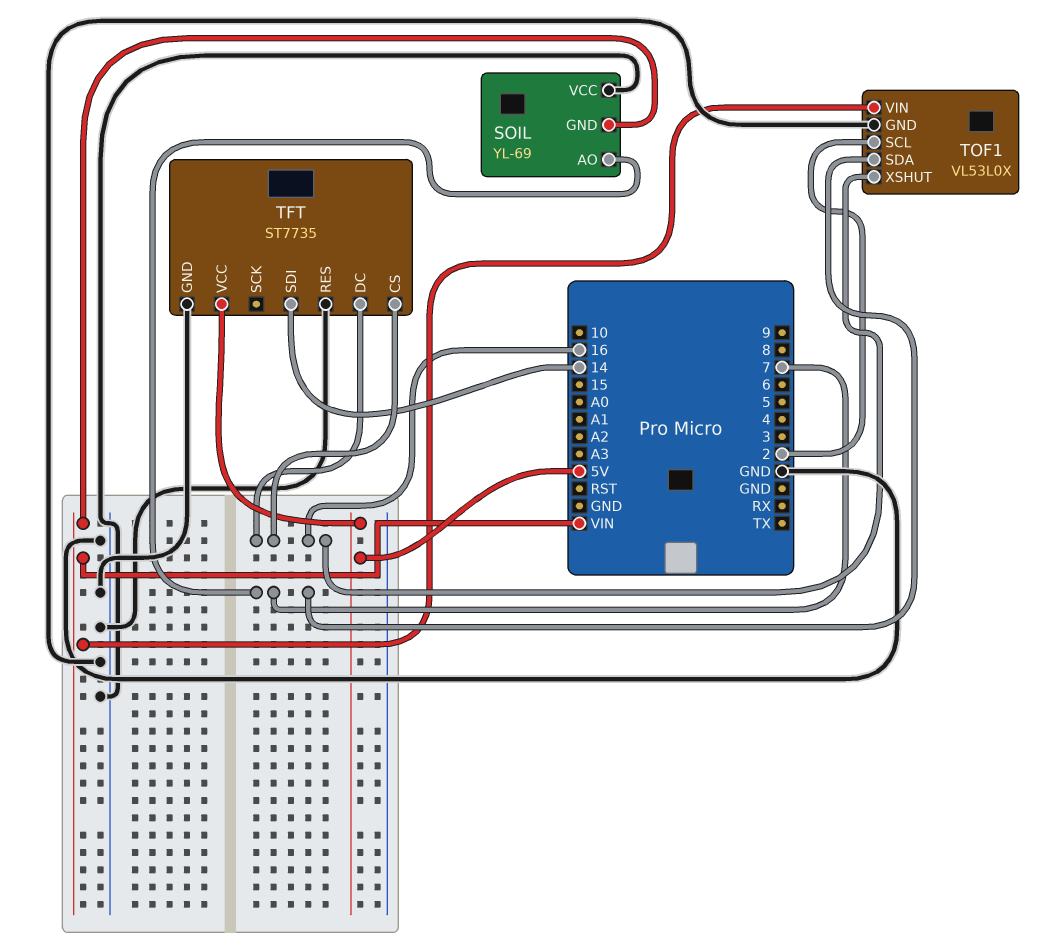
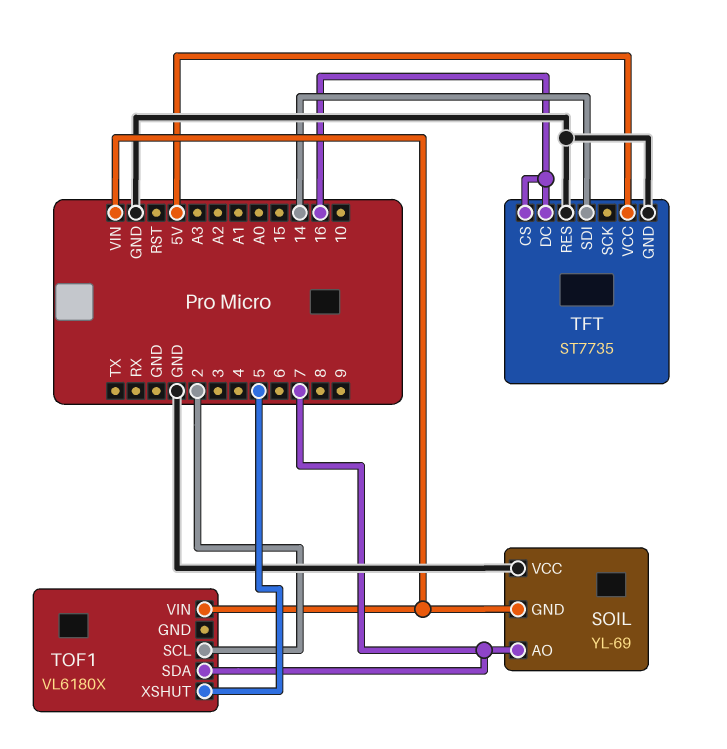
TOF1: VL53L0X -> VL6180X
TOF1 pin GND: GND -> none
TOF1 pin XSHUT: 16 -> 5

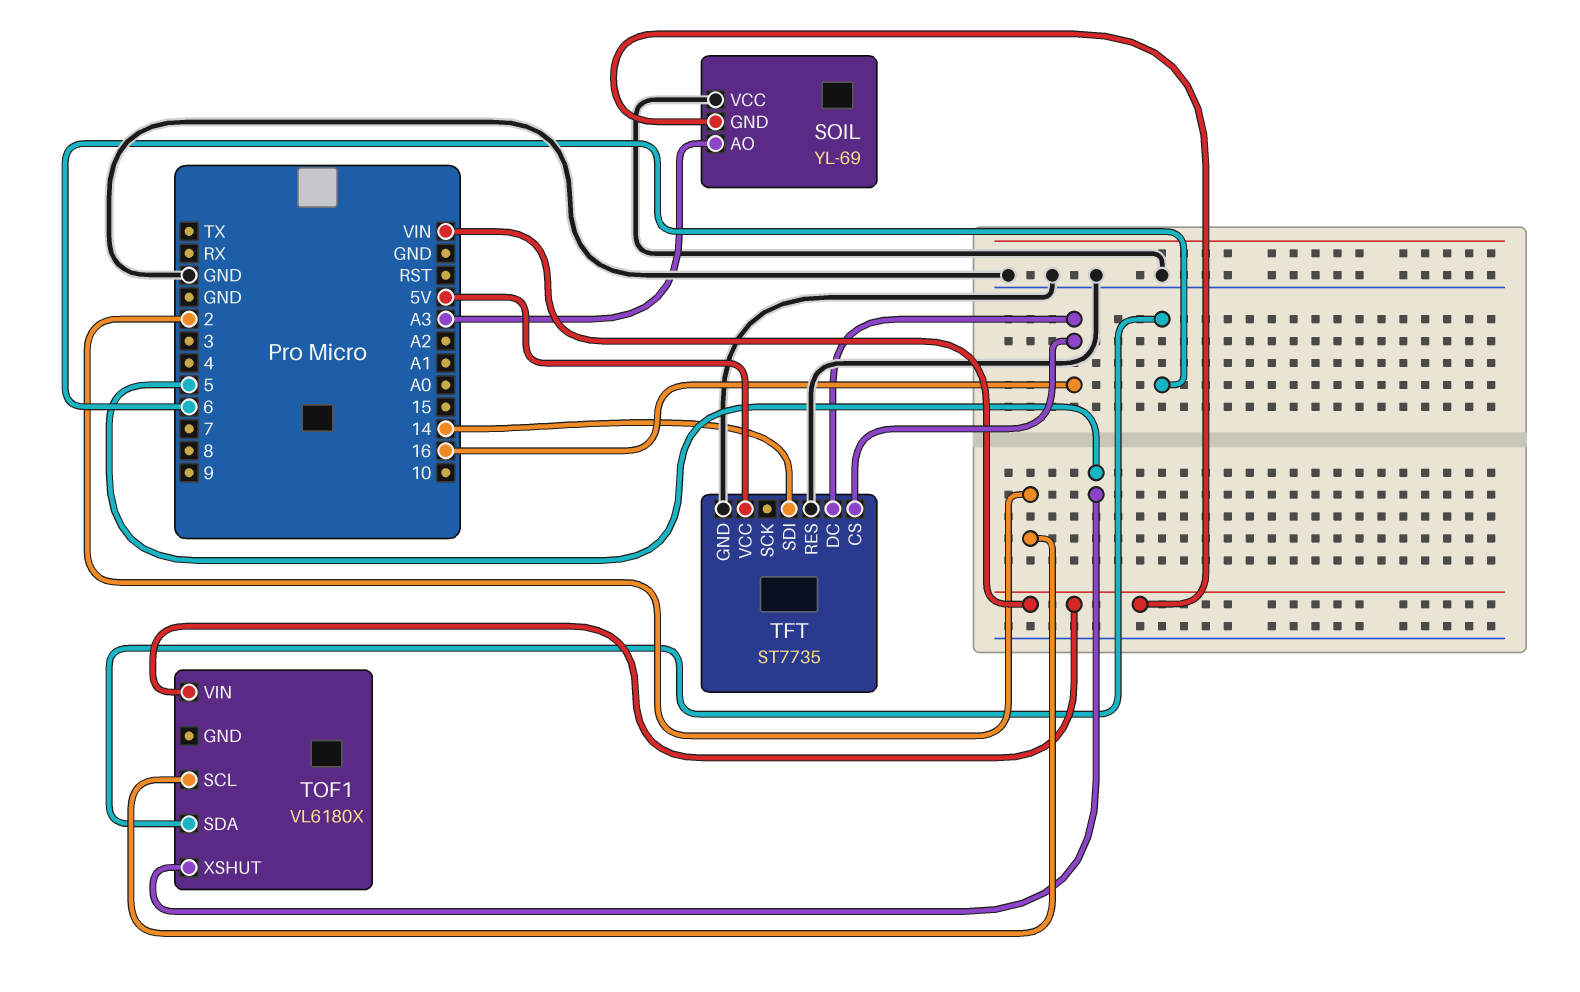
SOIL pin AO: 7 -> A3
TOF1 pin SDA: 7 -> 6

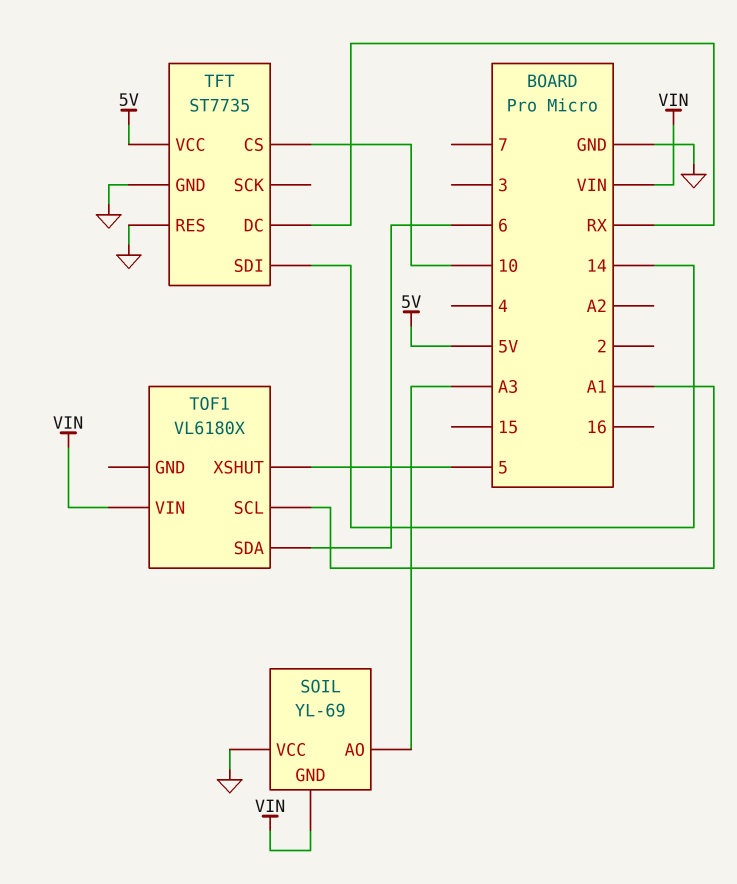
TFT pin CS: 16 -> 10
TFT pin DC: 16 -> RX
TOF1 pin SCL: 2 -> A1

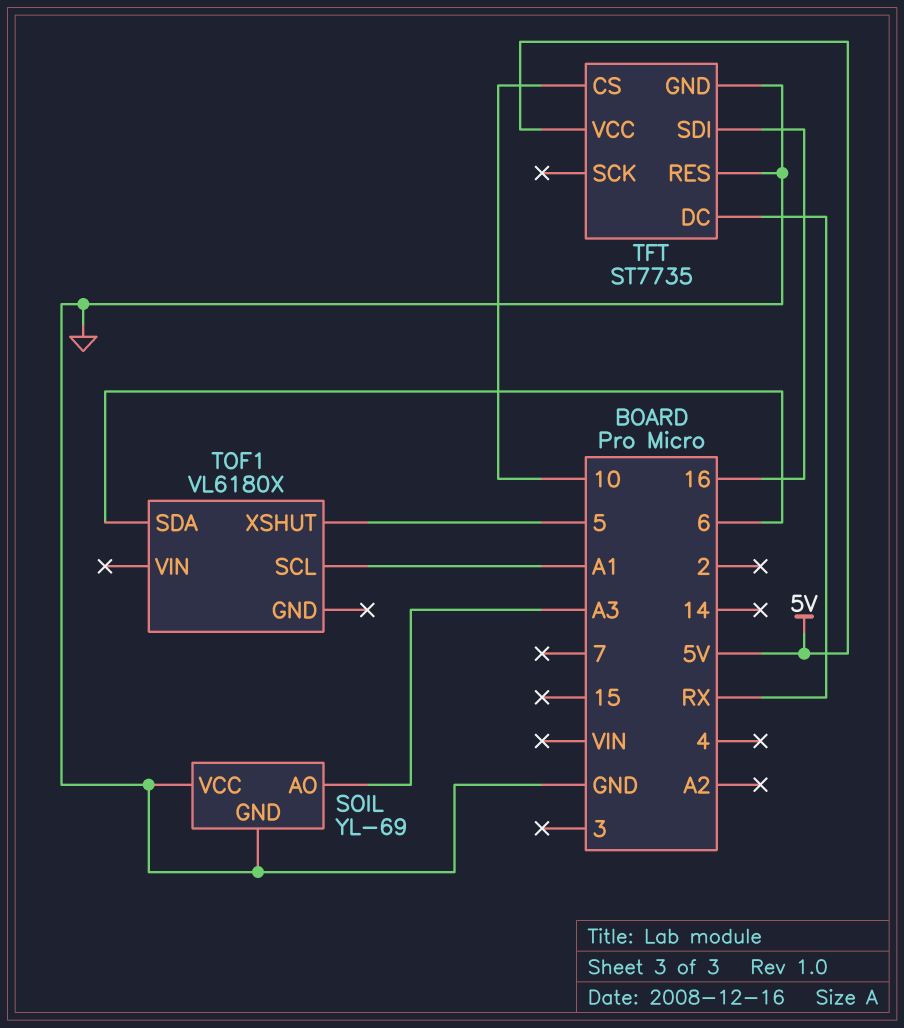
SOIL pin GND: VIN -> GND
TFT pin SDI: 14 -> 16
TOF1 pin VIN: VIN -> none

